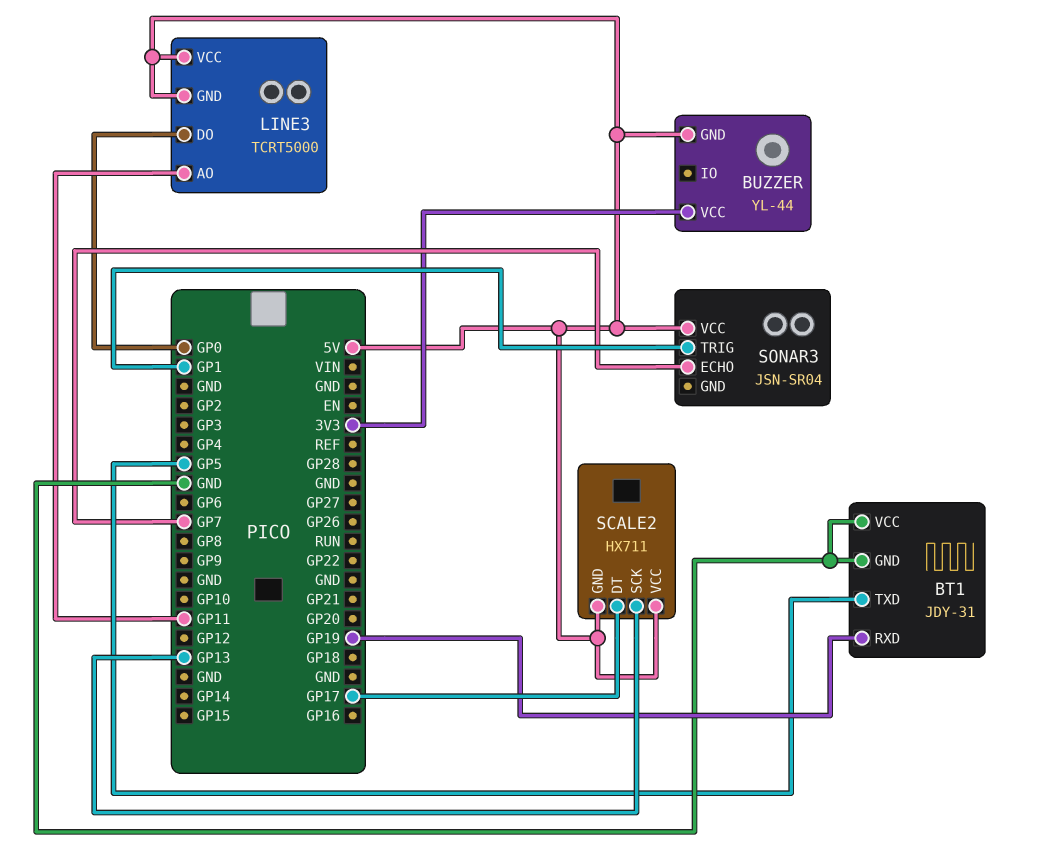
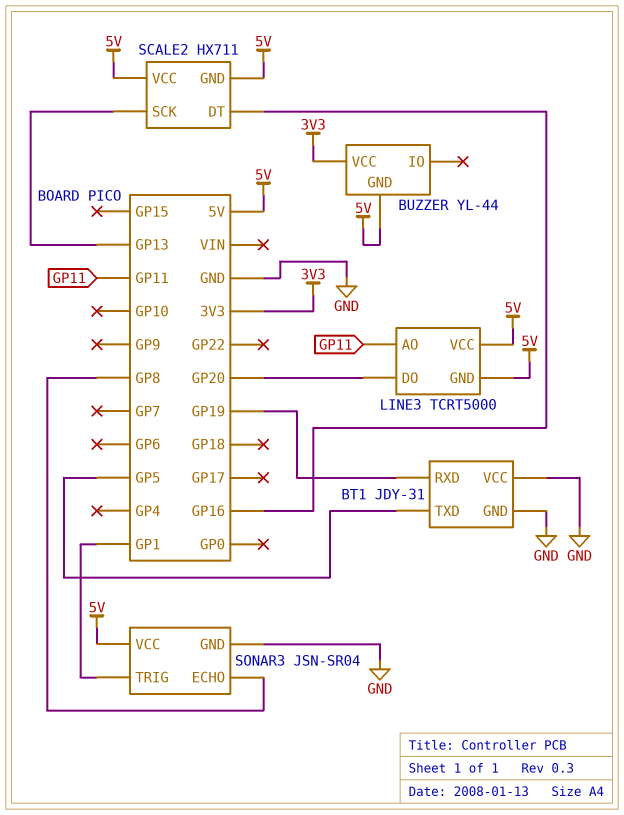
LINE3 pin DO: GP0 -> GP20
SCALE2 pin DT: GP17 -> GP16
SONAR3 pin ECHO: GP7 -> GP8
SONAR3 pin GND: none -> GND

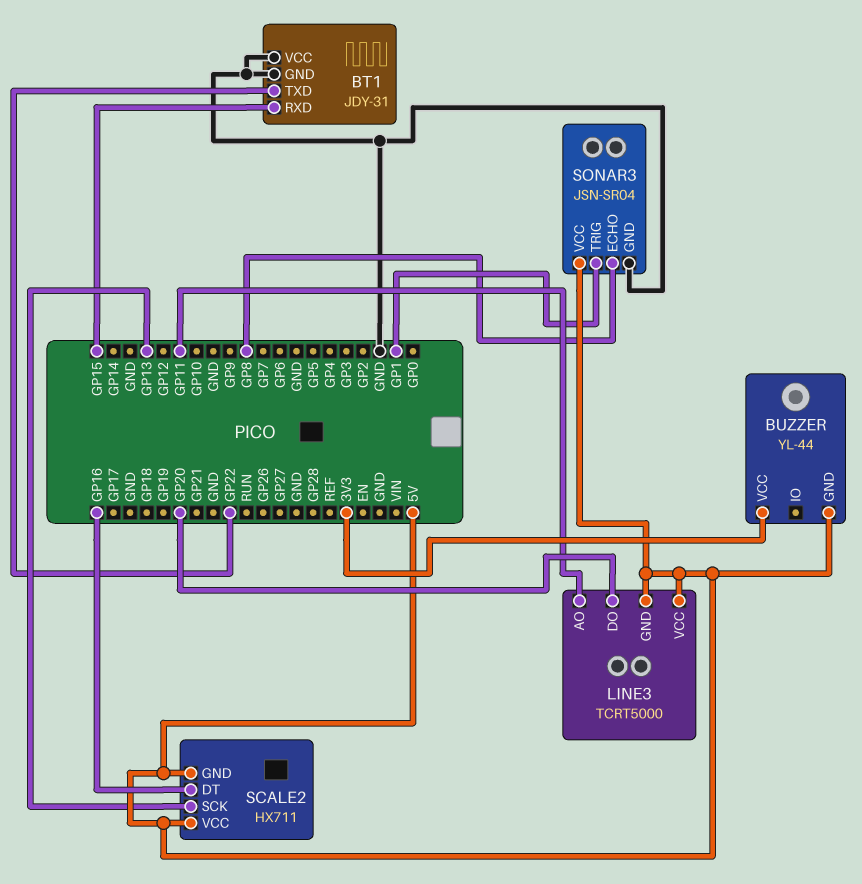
BT1 pin RXD: GP19 -> GP15
BT1 pin TXD: GP5 -> GP22

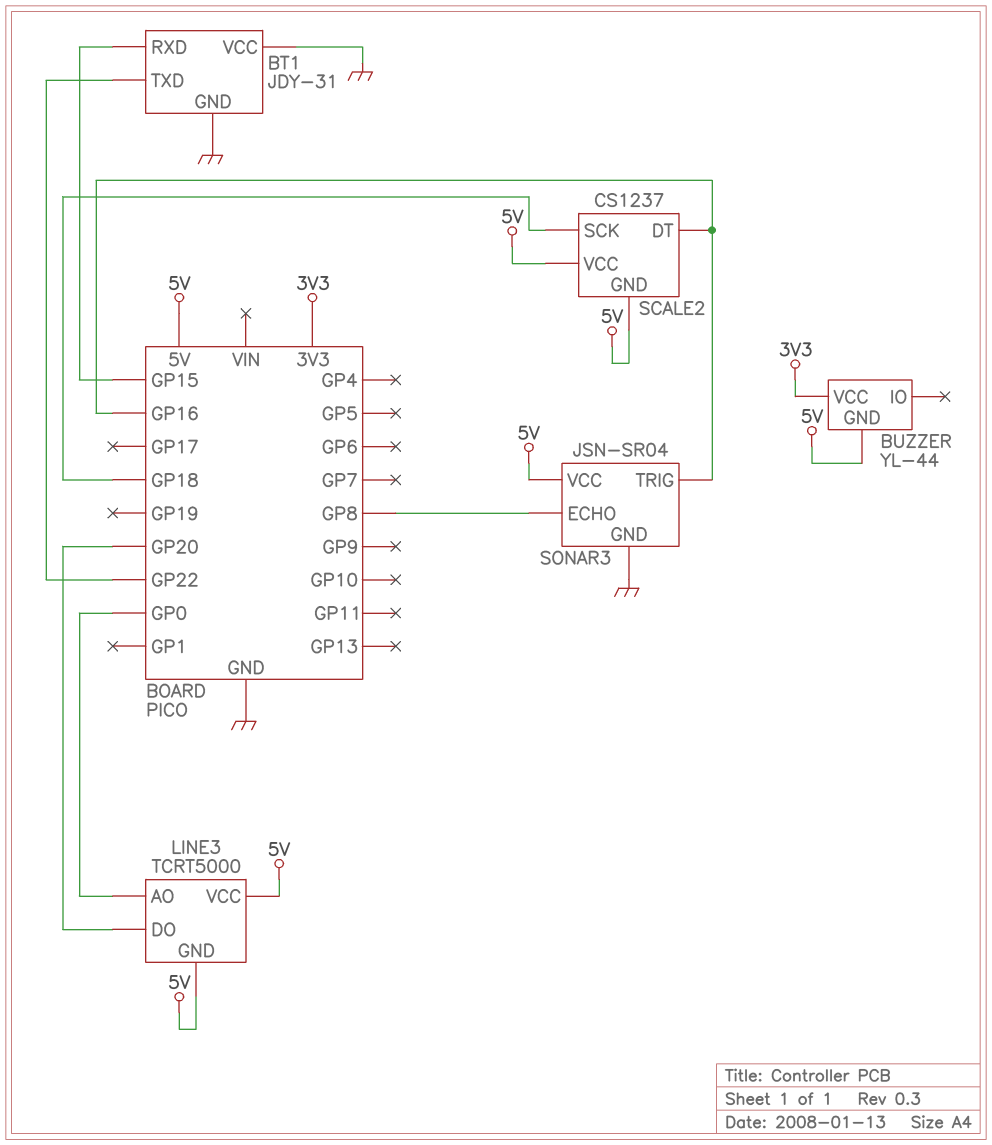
LINE3 pin AO: GP11 -> GP0
SCALE2: HX711 -> CS1237
SCALE2 pin SCK: GP13 -> GP18
SONAR3 pin TRIG: GP1 -> GP16

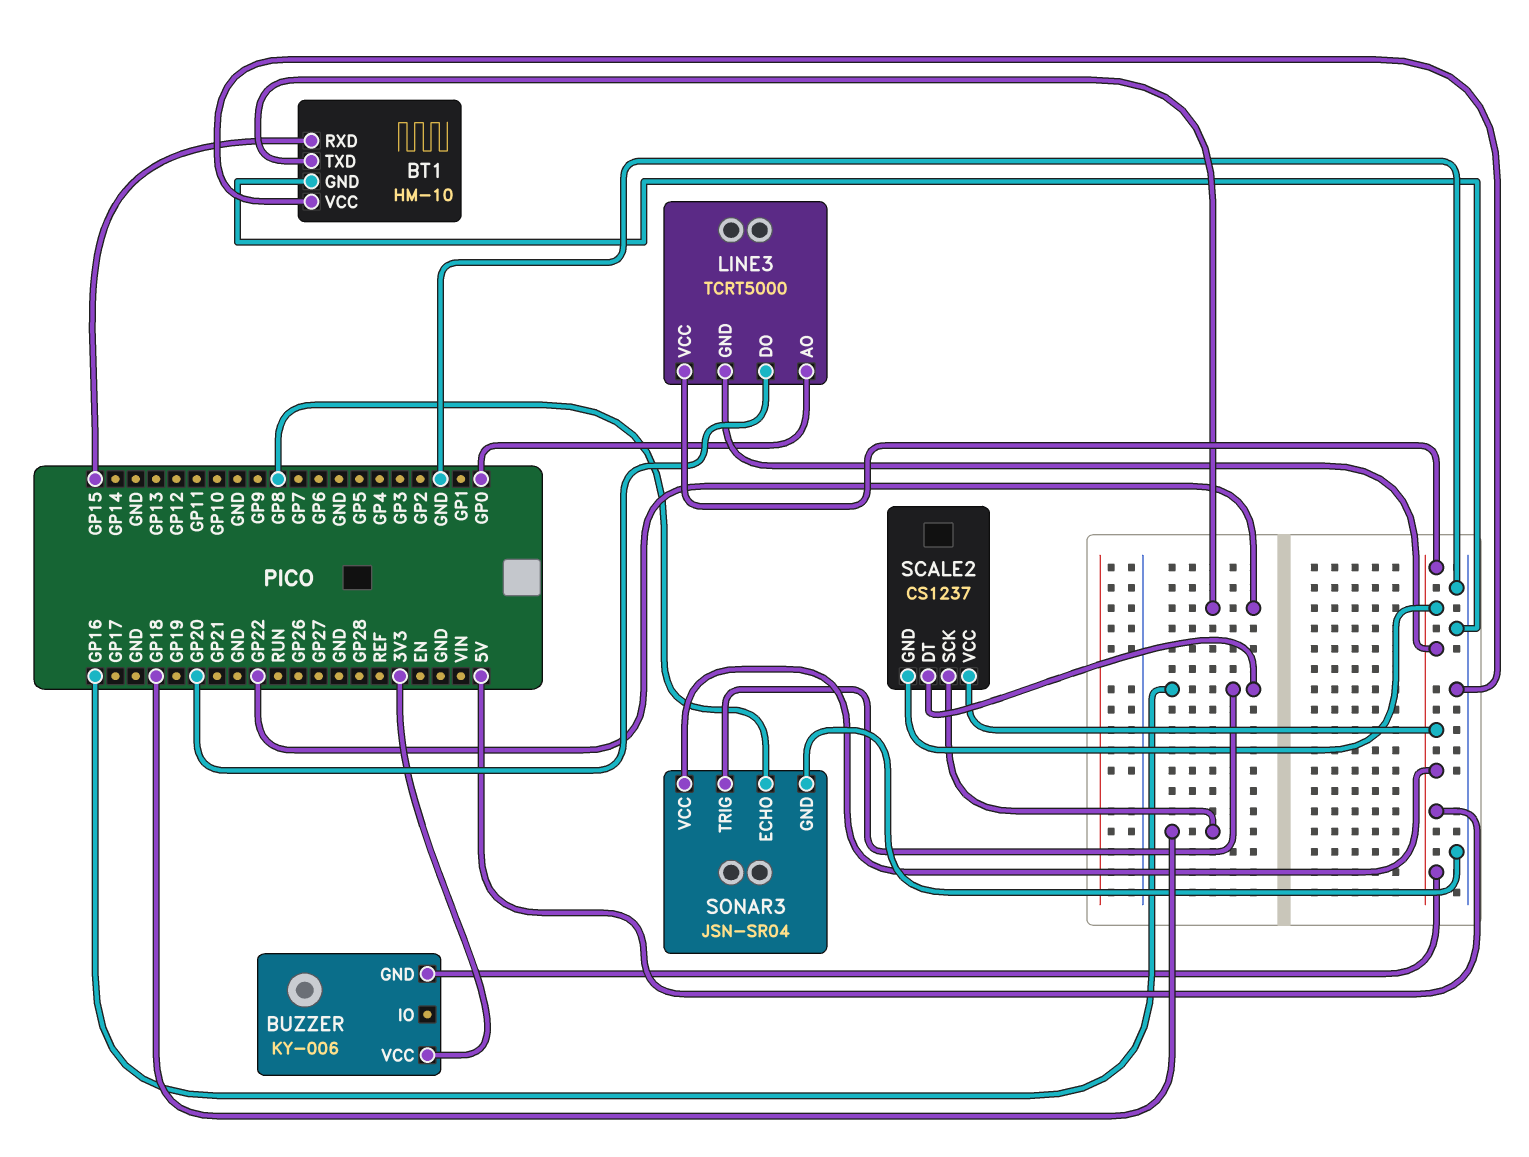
BT1: JDY-31 -> HM-10
BUZZER: YL-44 -> KY-006

